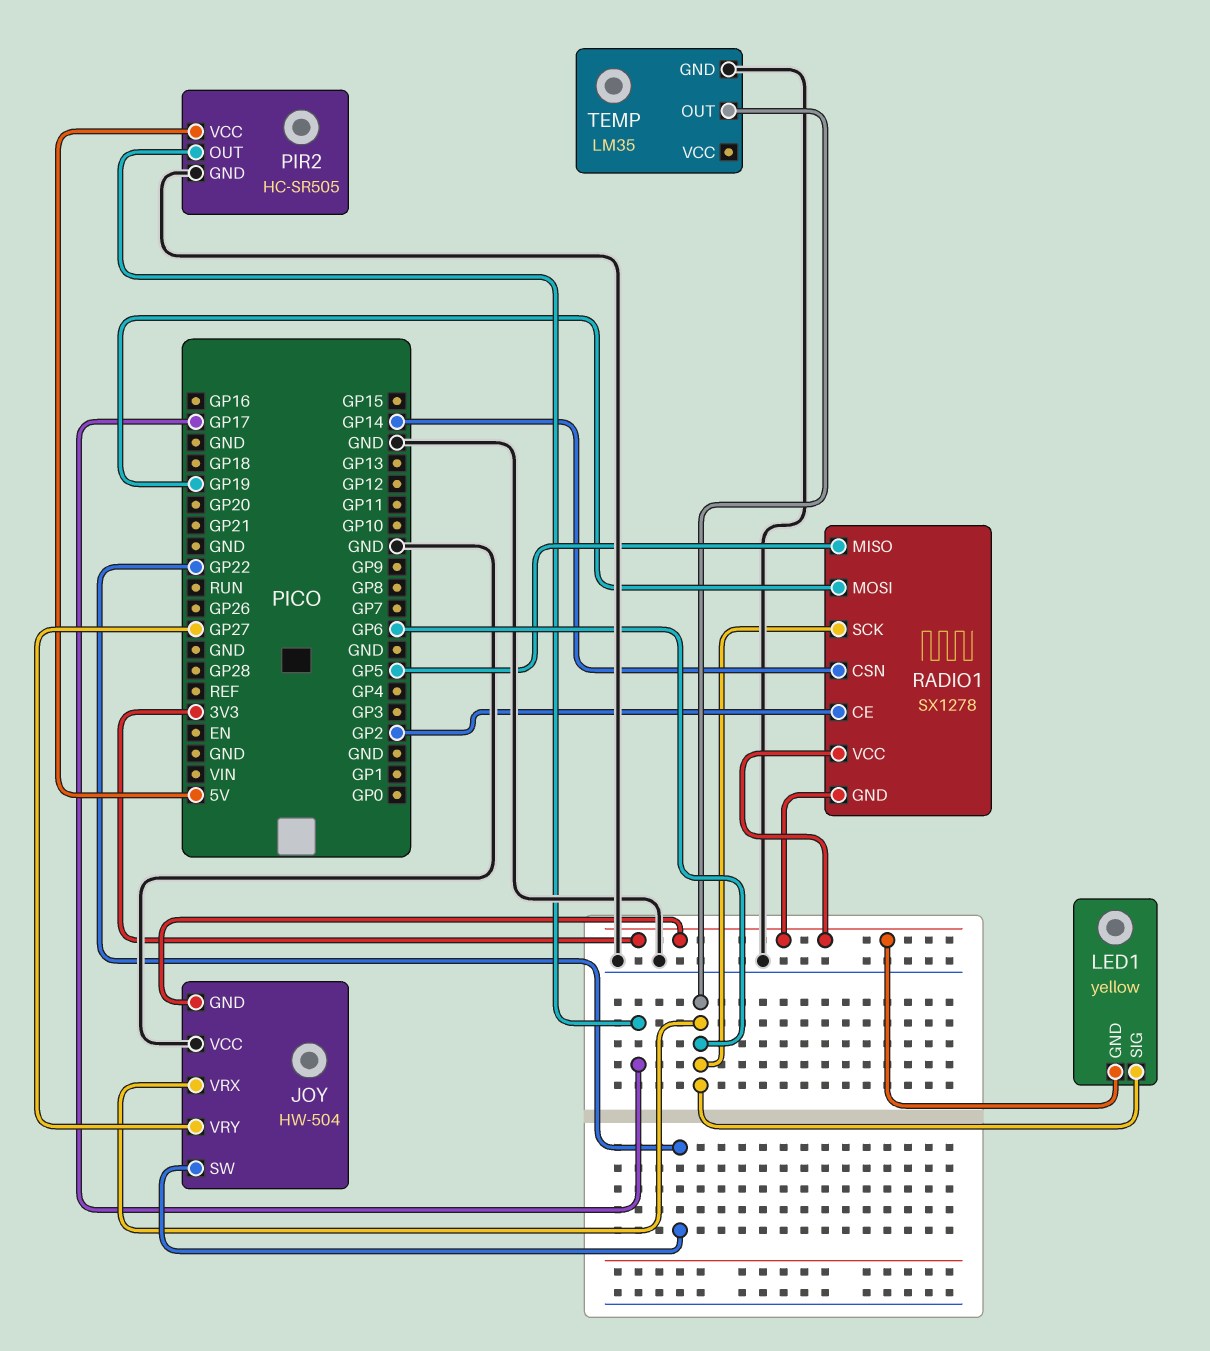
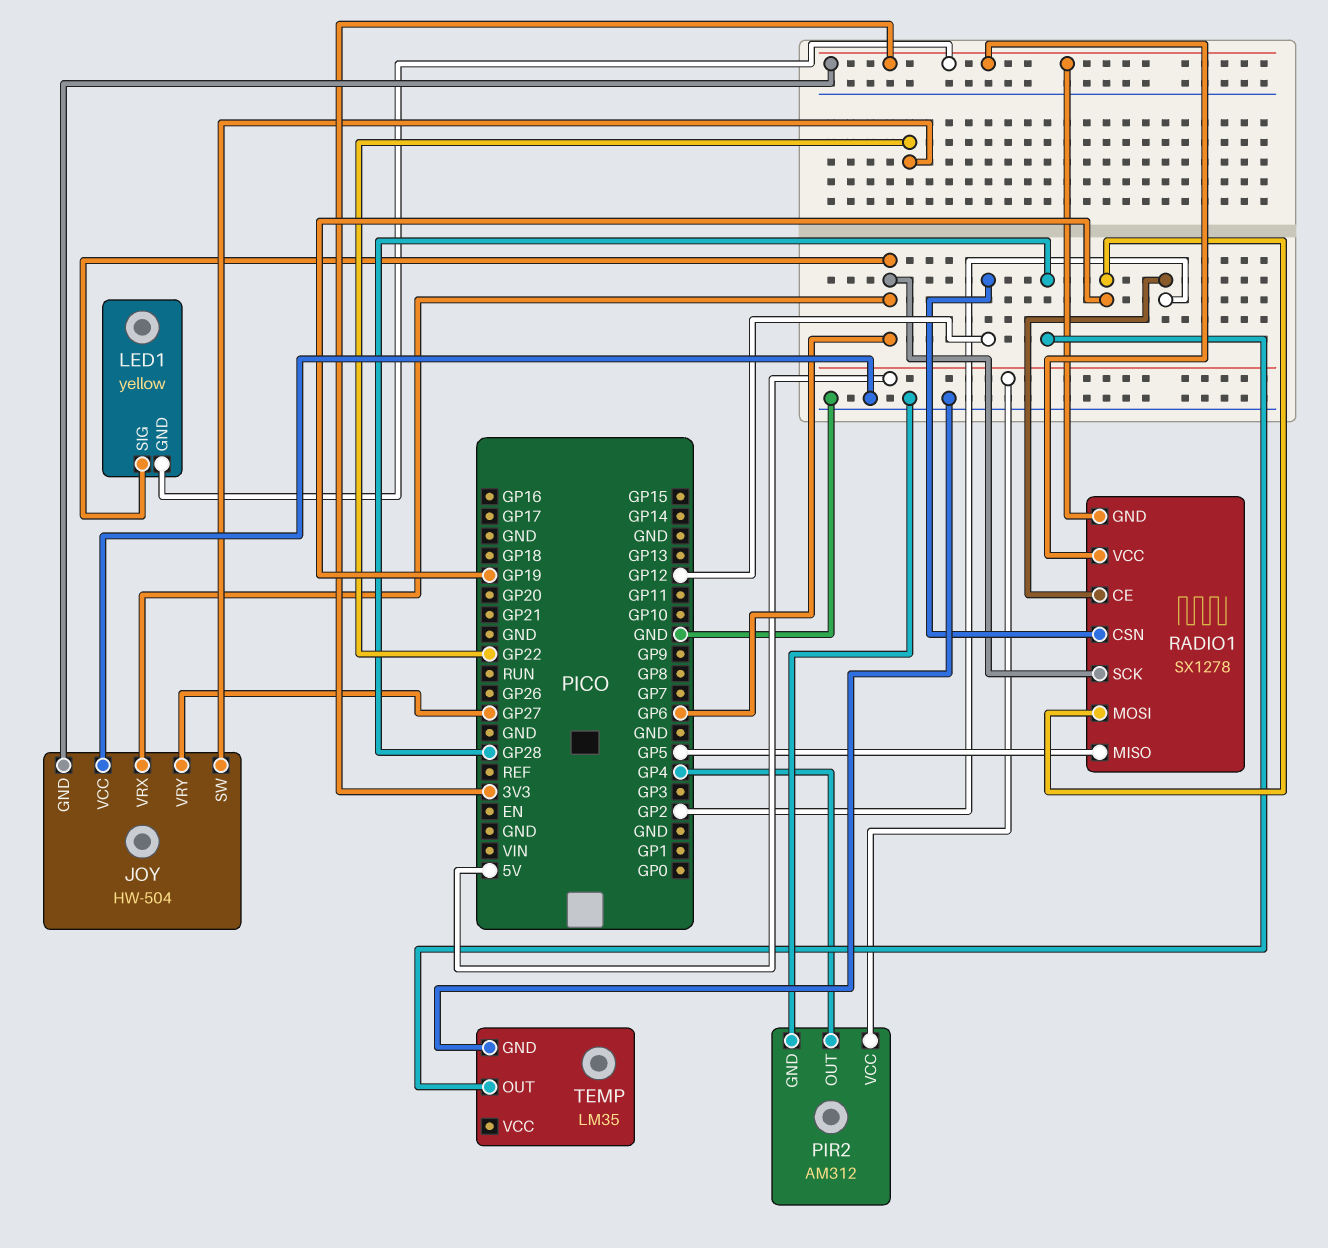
PIR2: HC-SR505 -> AM312
PIR2 pin OUT: GP17 -> GP4
RADIO1 pin CSN: GP14 -> GP12
TEMP pin OUT: GP6 -> GP28

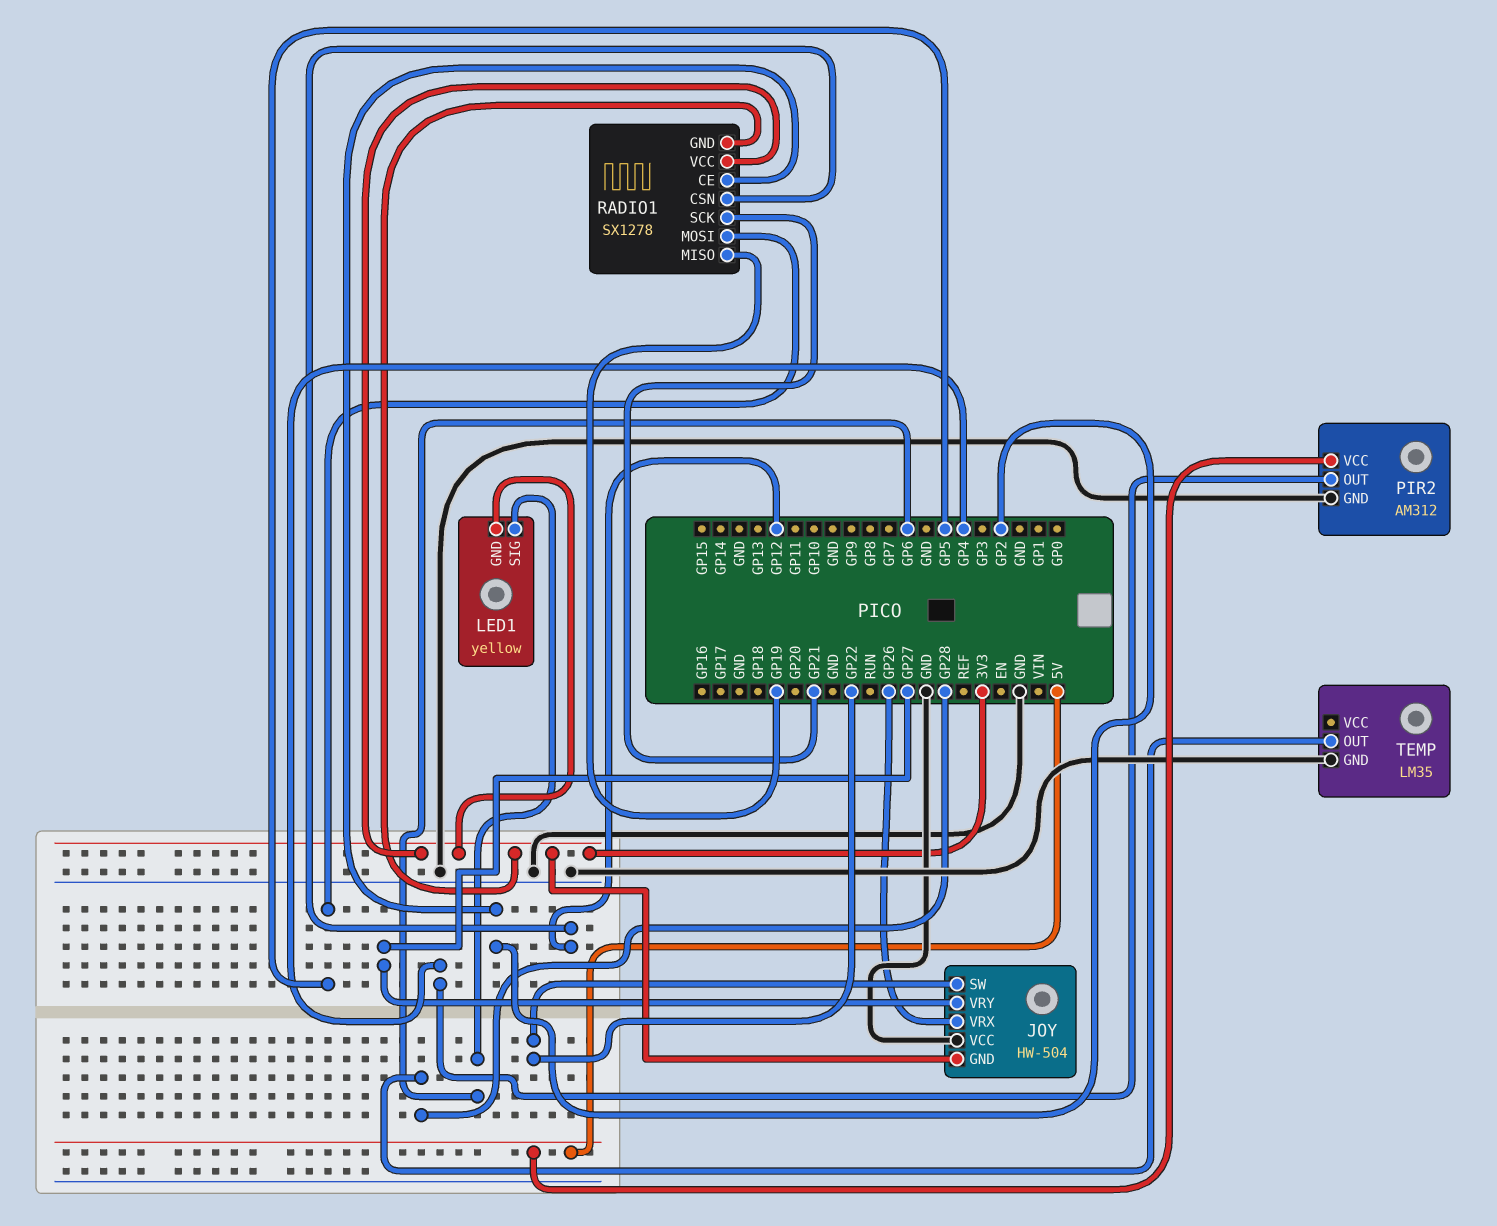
JOY pin VRX: GP6 -> GP26
RADIO1 pin MISO: GP5 -> GP19
RADIO1 pin MOSI: GP19 -> GP5
RADIO1 pin SCK: GP6 -> GP21

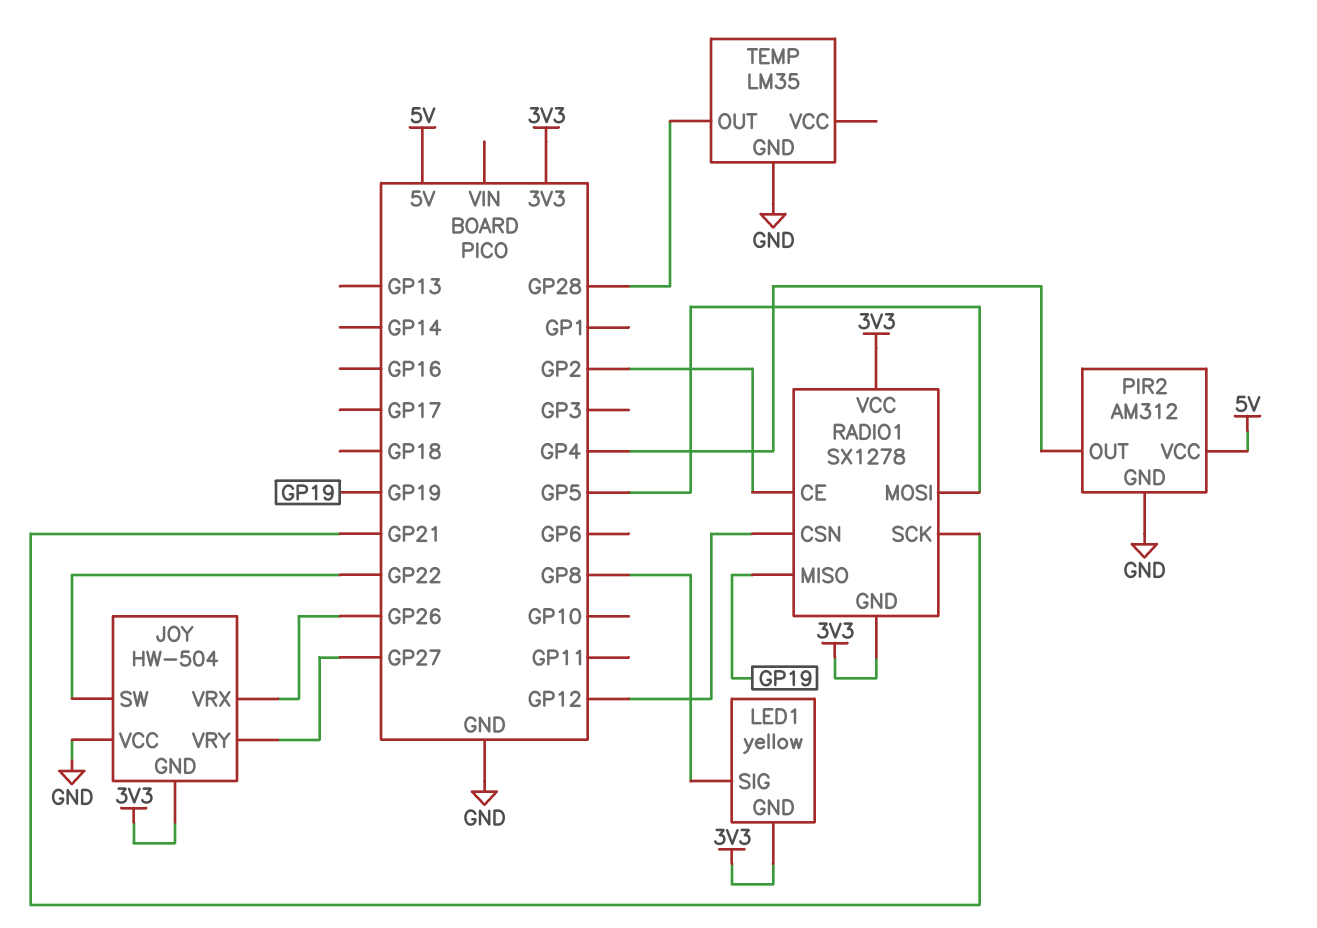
LED1 pin SIG: GP6 -> GP8

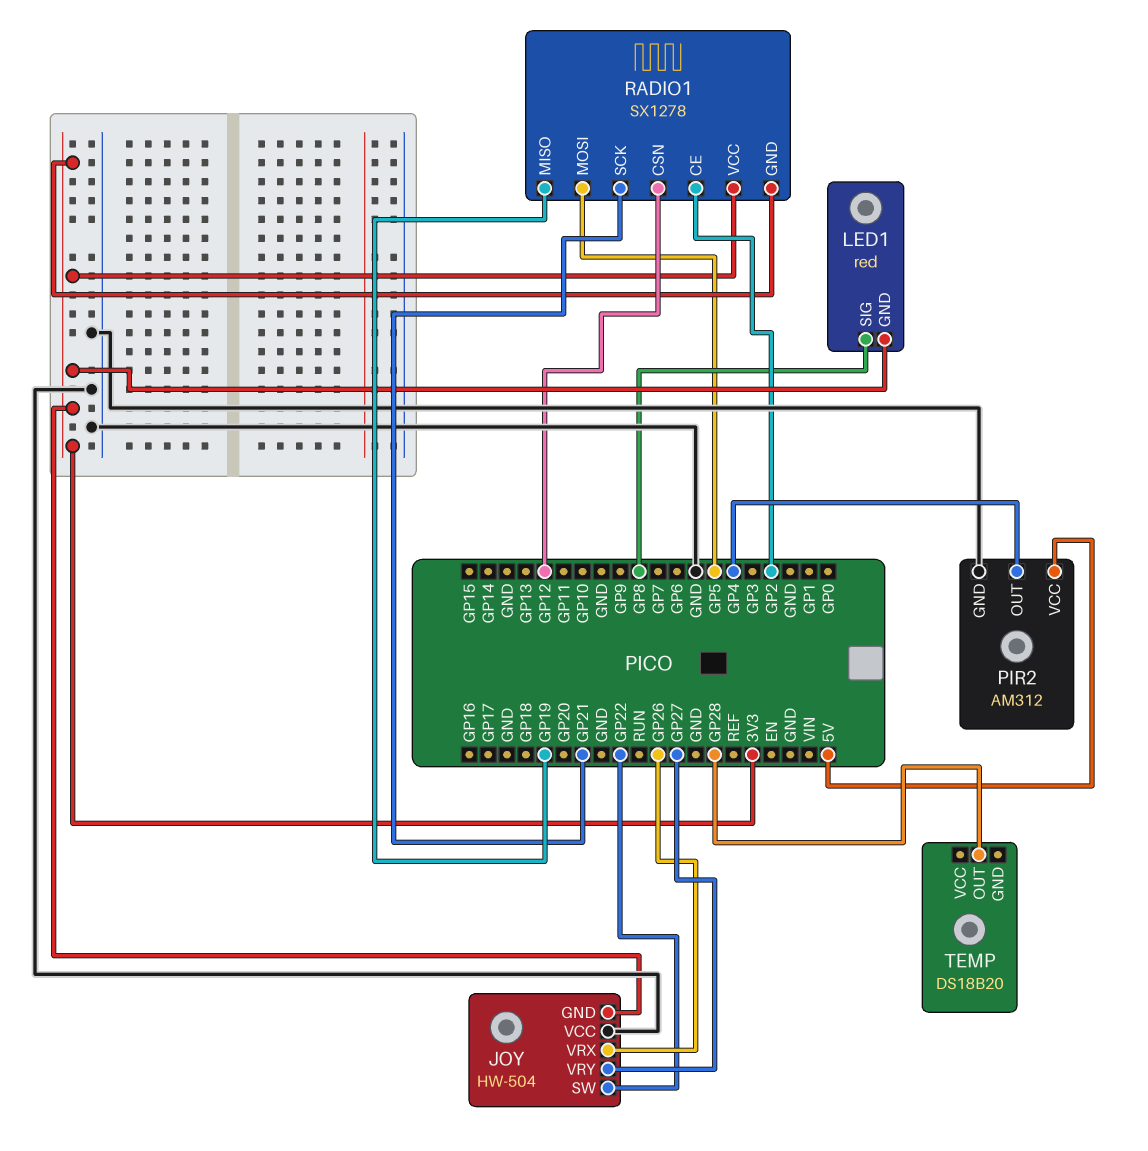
LED1: yellow -> red
TEMP: LM35 -> DS18B20
TEMP pin GND: GND -> none

